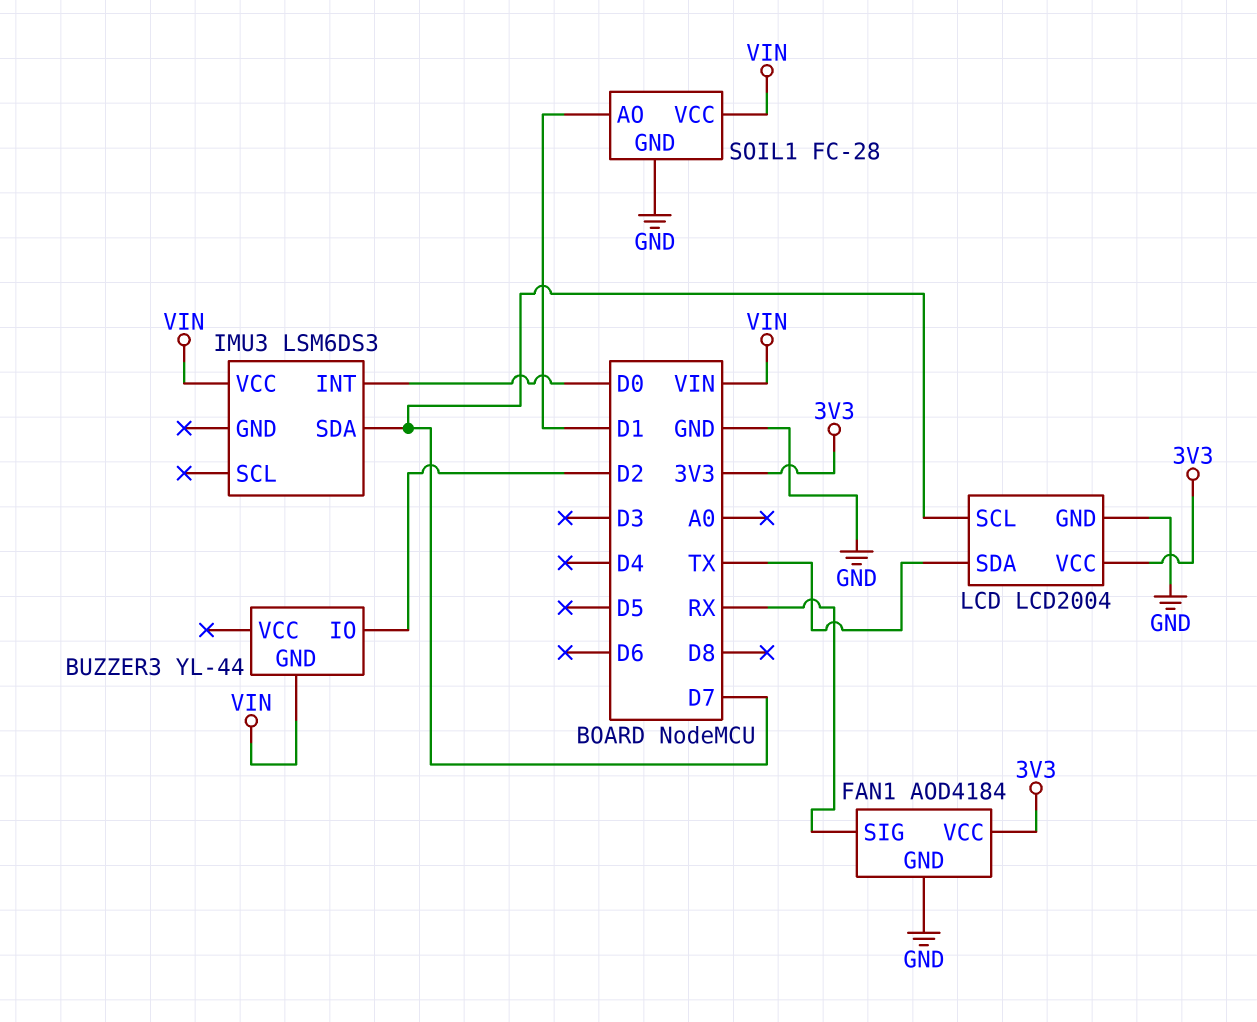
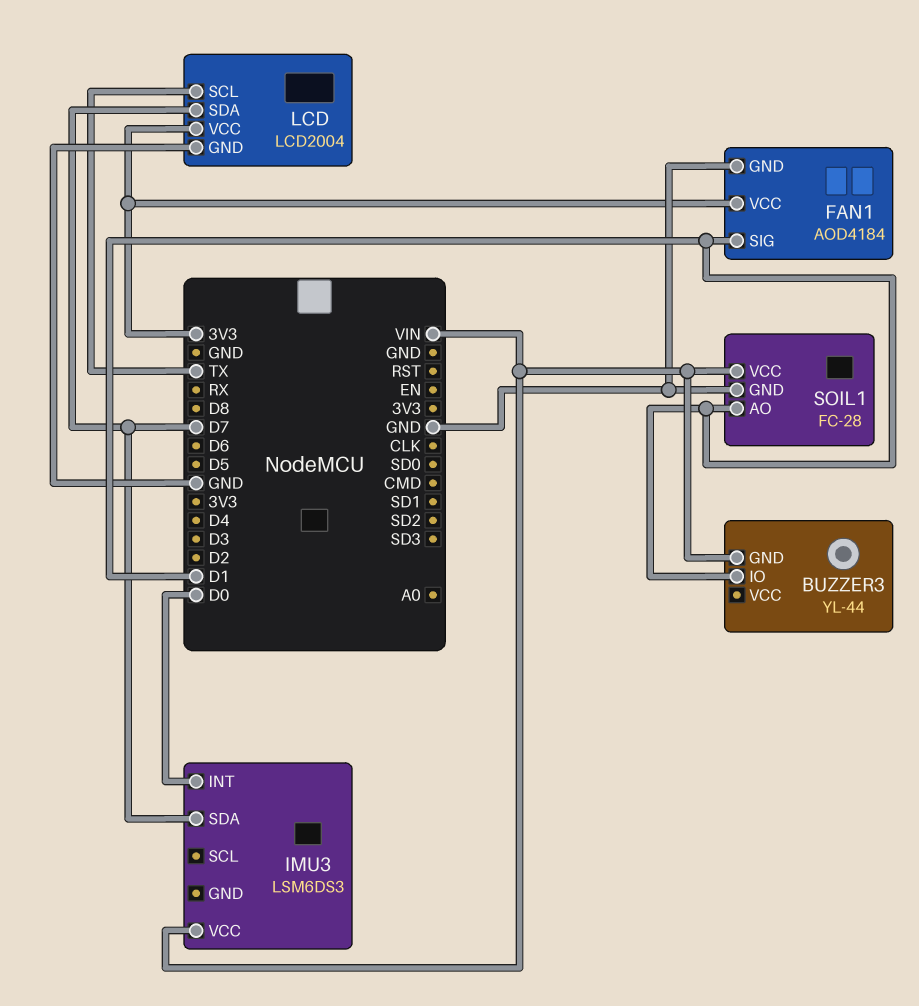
BUZZER3 pin IO: D2 -> D1
FAN1 pin SIG: RX -> D1
LCD pin SCL: D7 -> TX
LCD pin SDA: TX -> D7

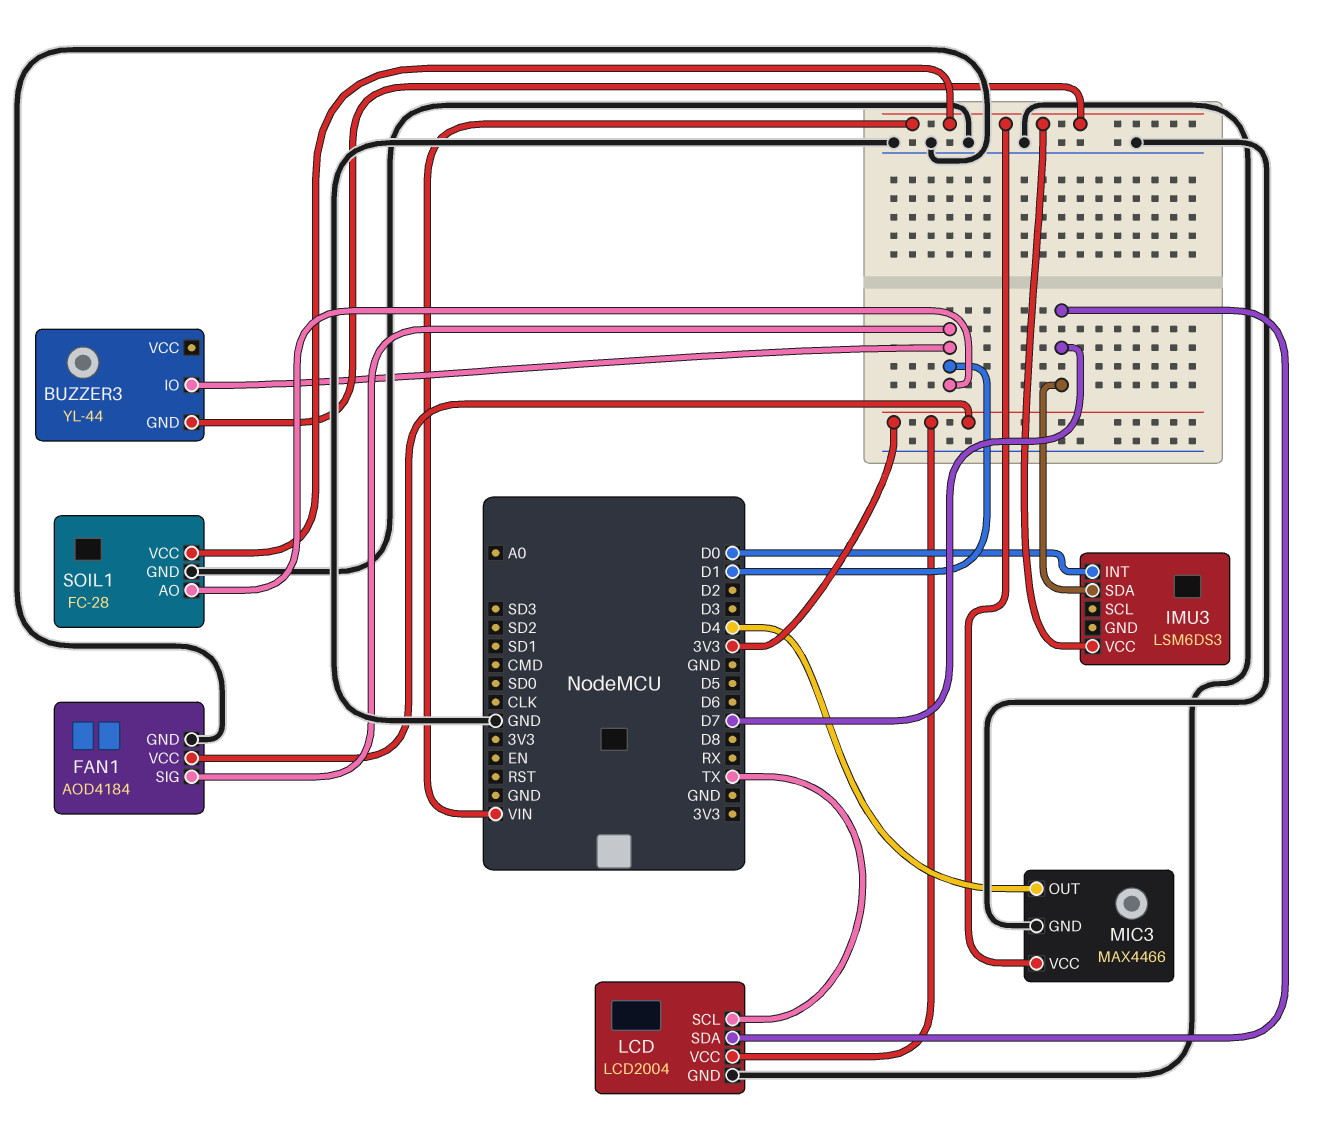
MIC3: none -> MAX4466
MIC3 pin GND: none -> GND
MIC3 pin OUT: none -> D4
MIC3 pin VCC: none -> VIN

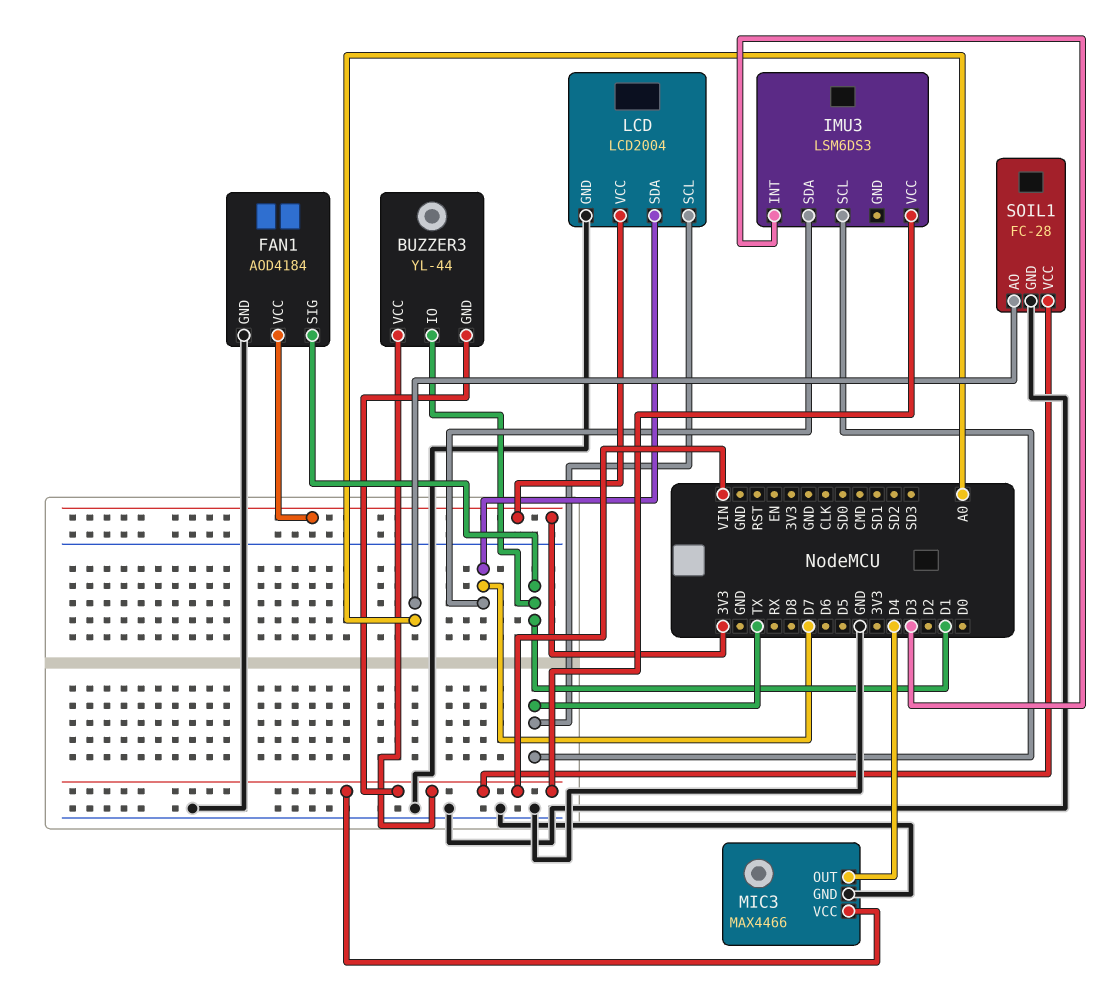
BUZZER3 pin VCC: none -> VIN
IMU3 pin INT: D0 -> D3
IMU3 pin SCL: none -> TX
SOIL1 pin AO: D1 -> A0

